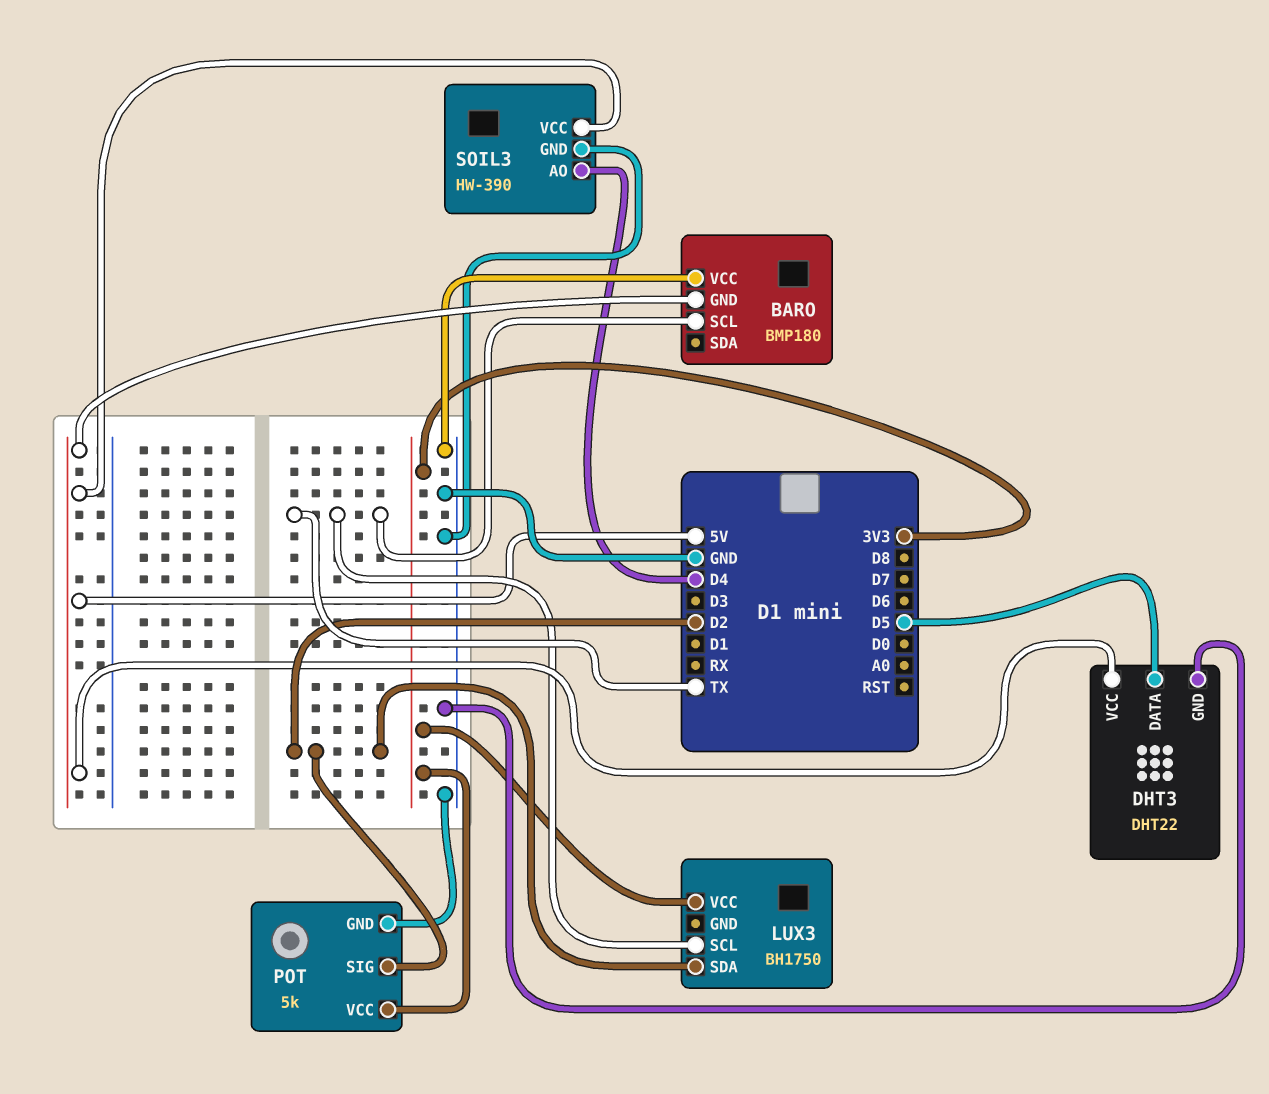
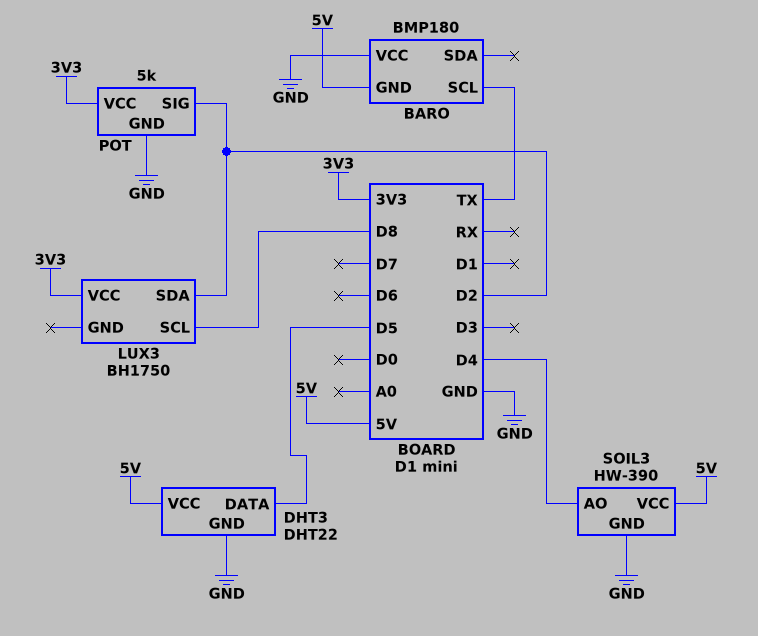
LUX3 pin SCL: TX -> D8

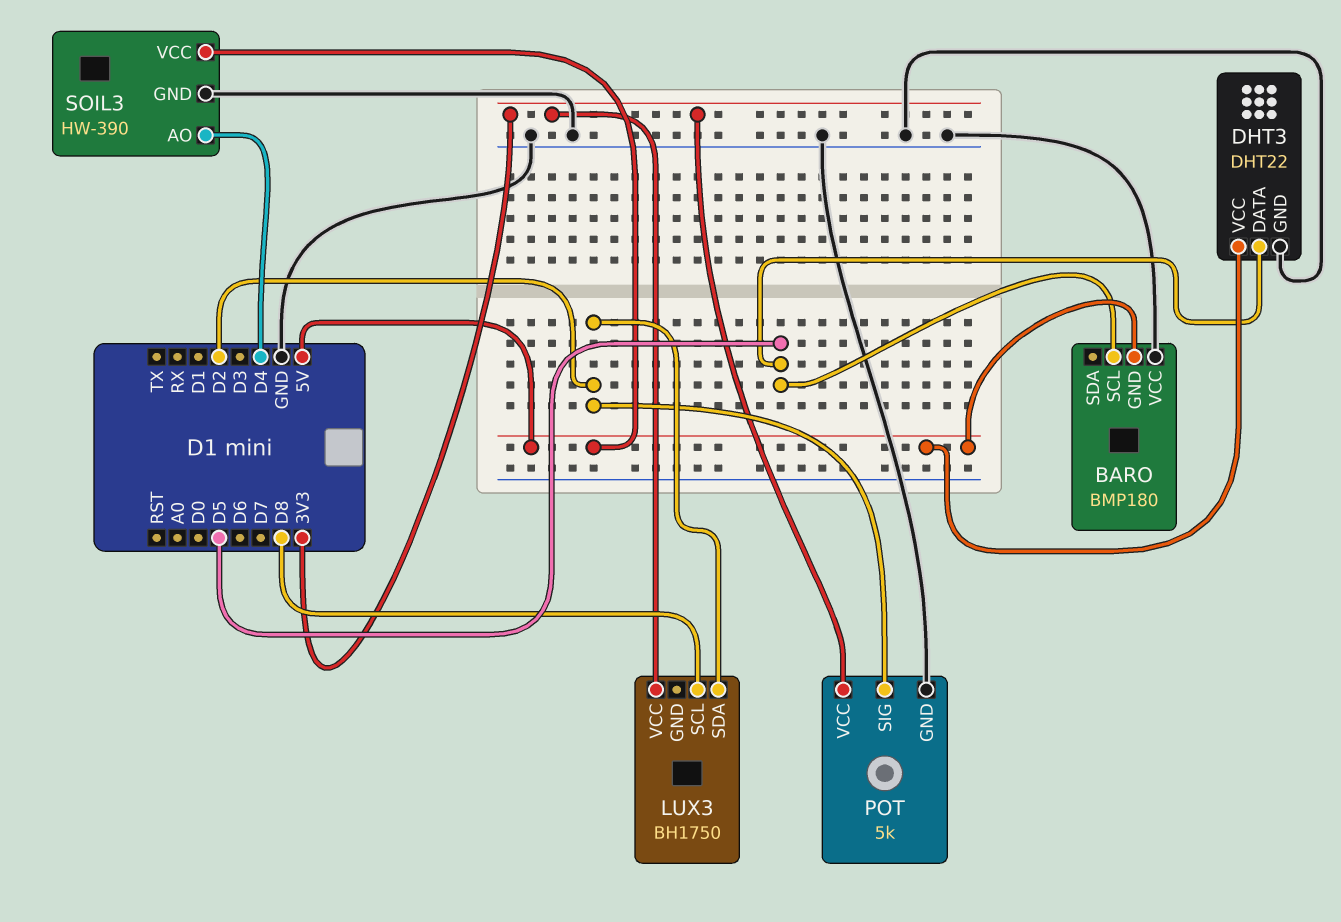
BARO pin SCL: TX -> D5

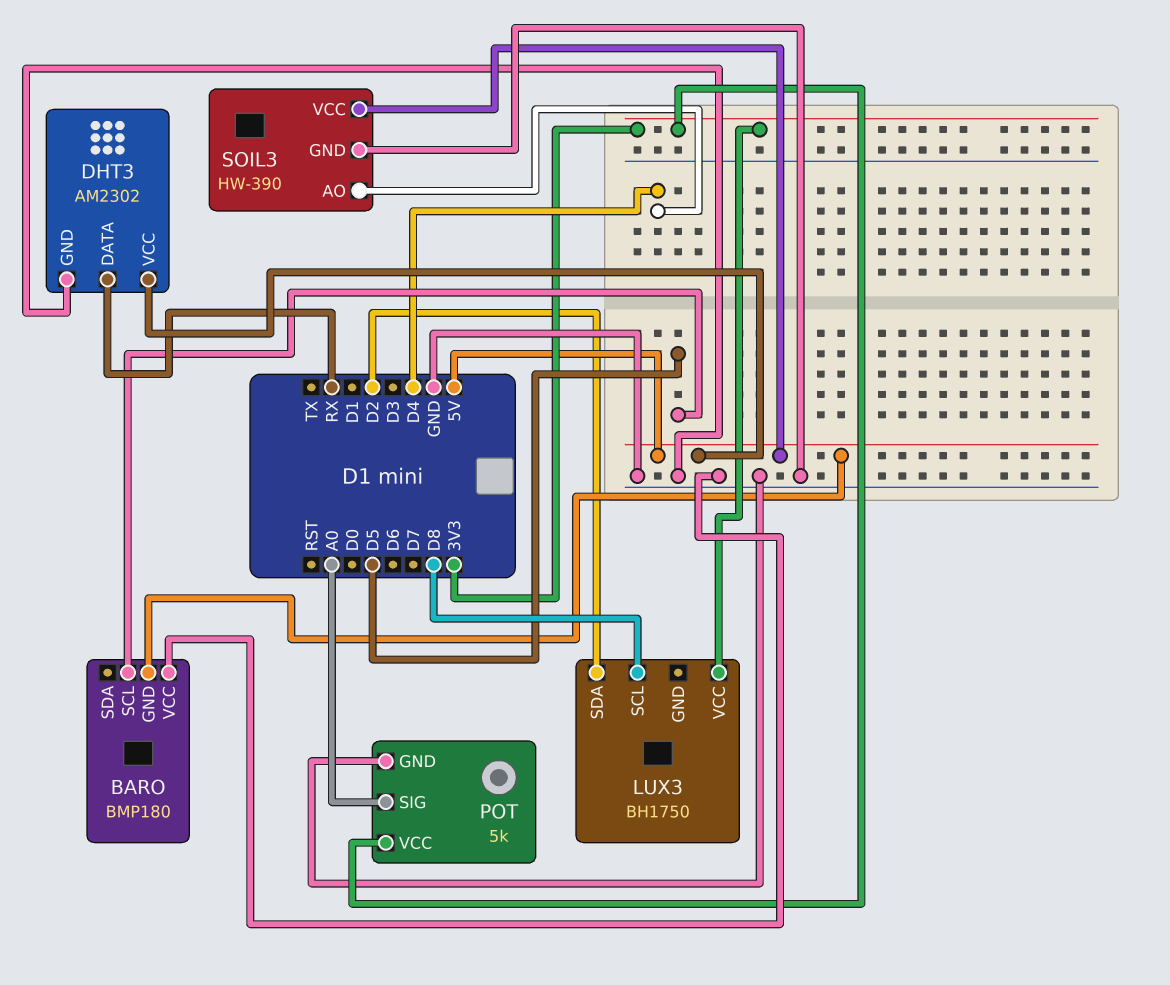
DHT3: DHT22 -> AM2302
DHT3 pin DATA: D5 -> RX
POT pin SIG: D2 -> A0

